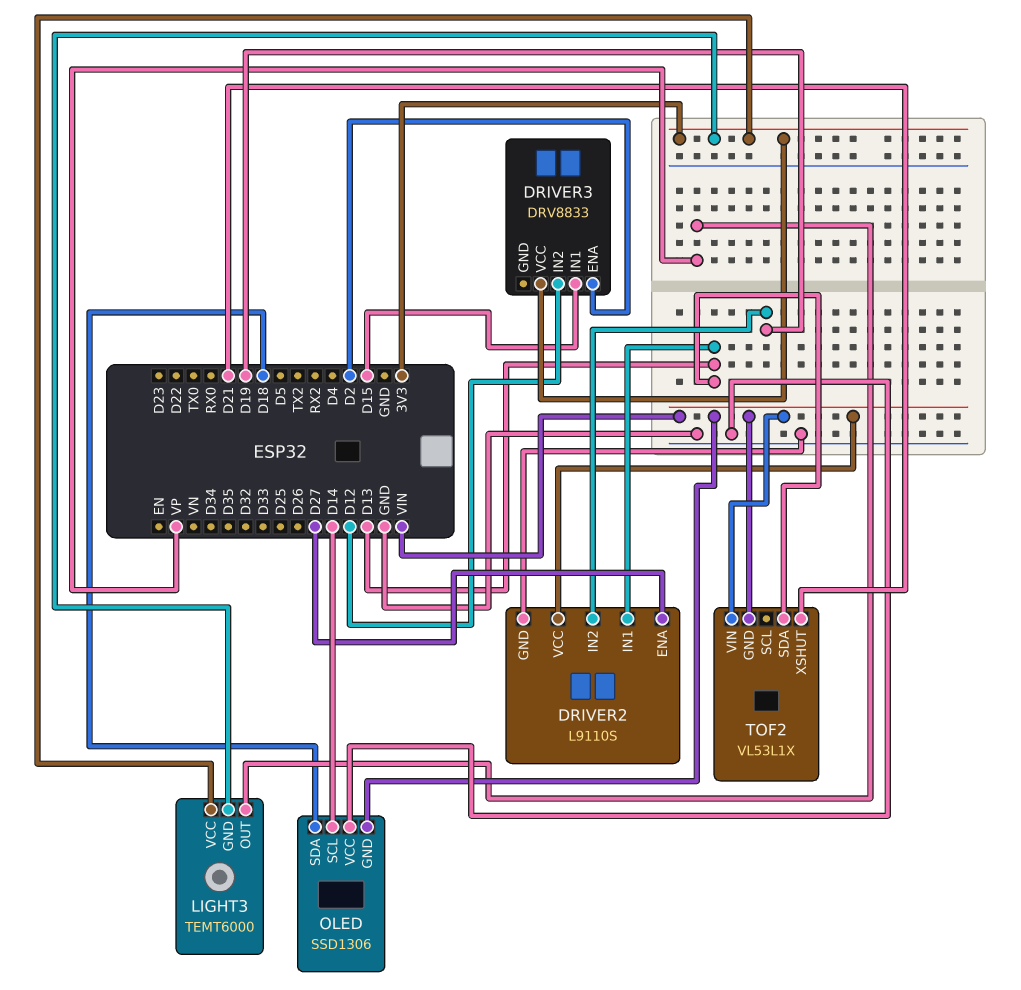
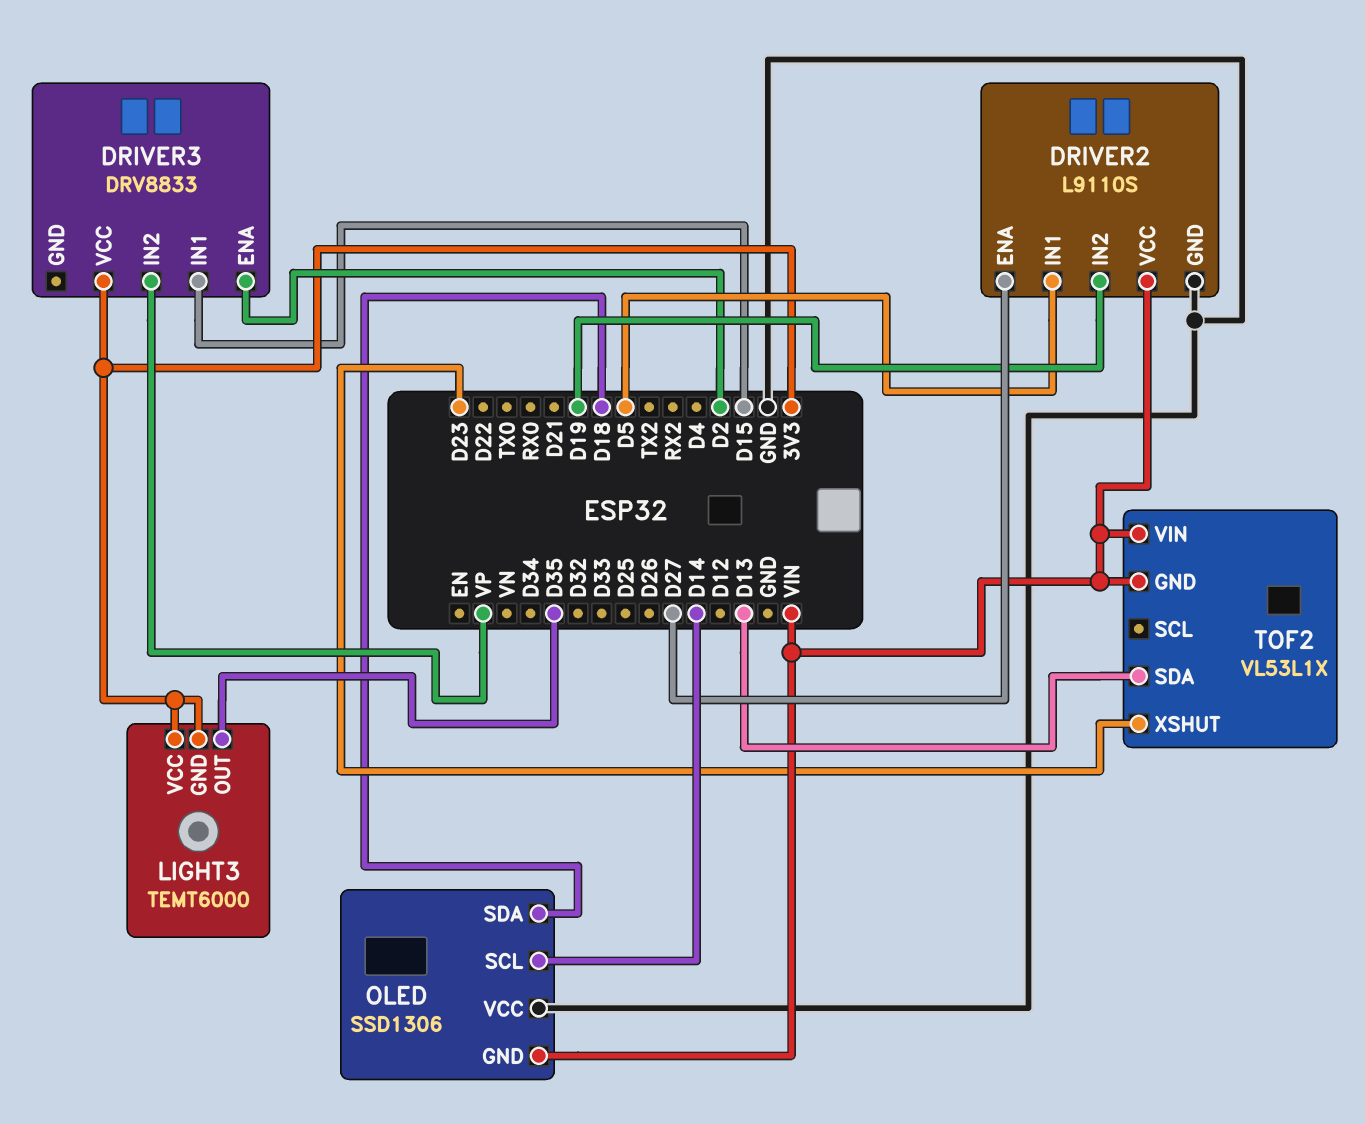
DRIVER2 pin IN1: D13 -> D5
DRIVER3 pin IN2: D12 -> VP
LIGHT3 pin OUT: VP -> D35
TOF2 pin XSHUT: D21 -> D23

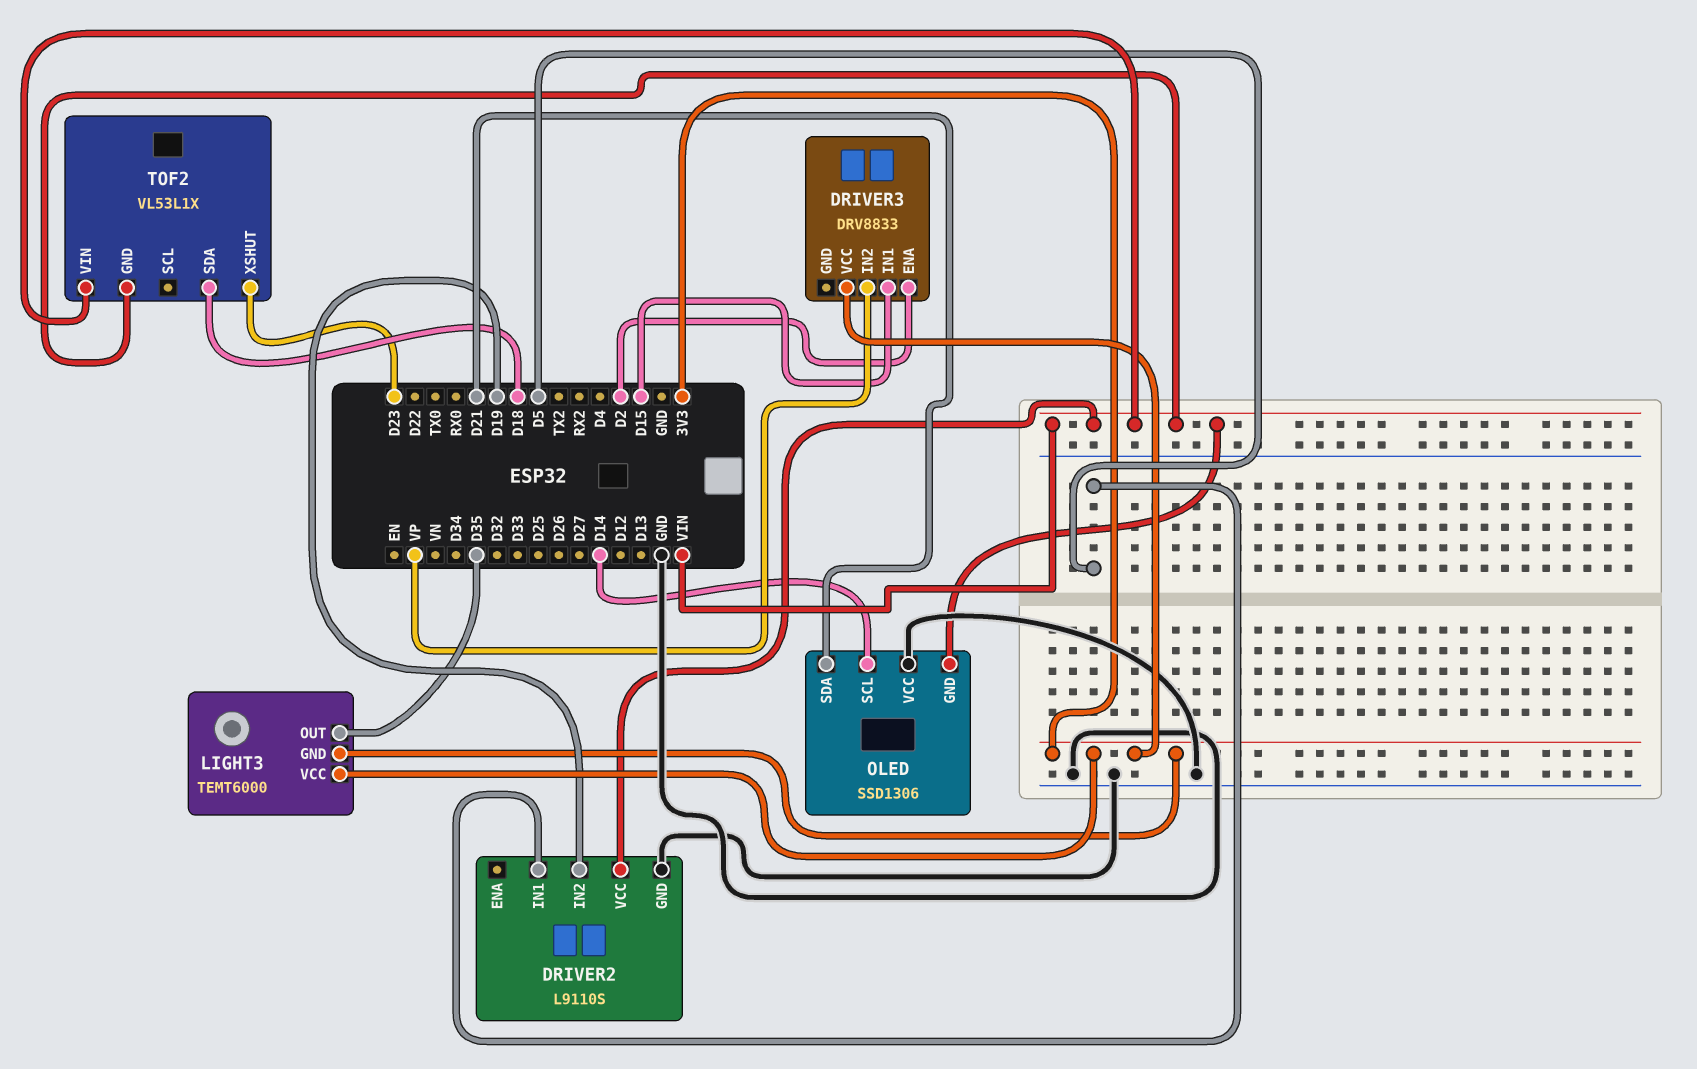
DRIVER2 pin ENA: D27 -> none
OLED pin SDA: D18 -> D21
TOF2 pin SDA: D13 -> D18

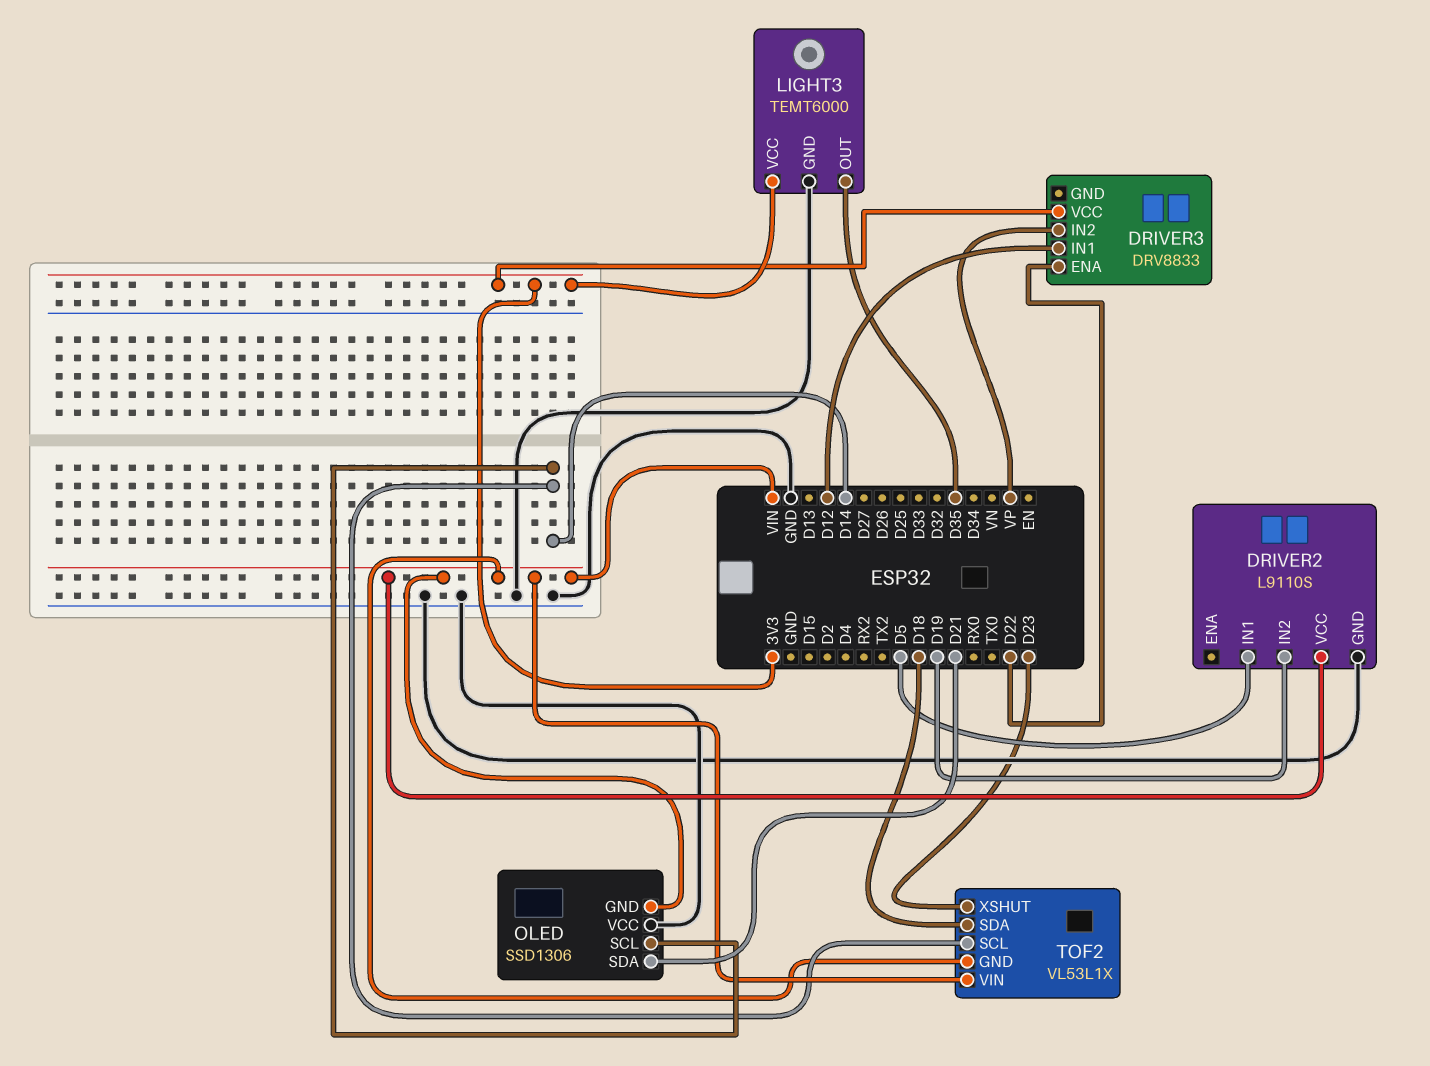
DRIVER3 pin ENA: D2 -> D22
DRIVER3 pin IN1: D15 -> D12
LIGHT3 pin GND: 3V3 -> GND
TOF2 pin SCL: none -> D14

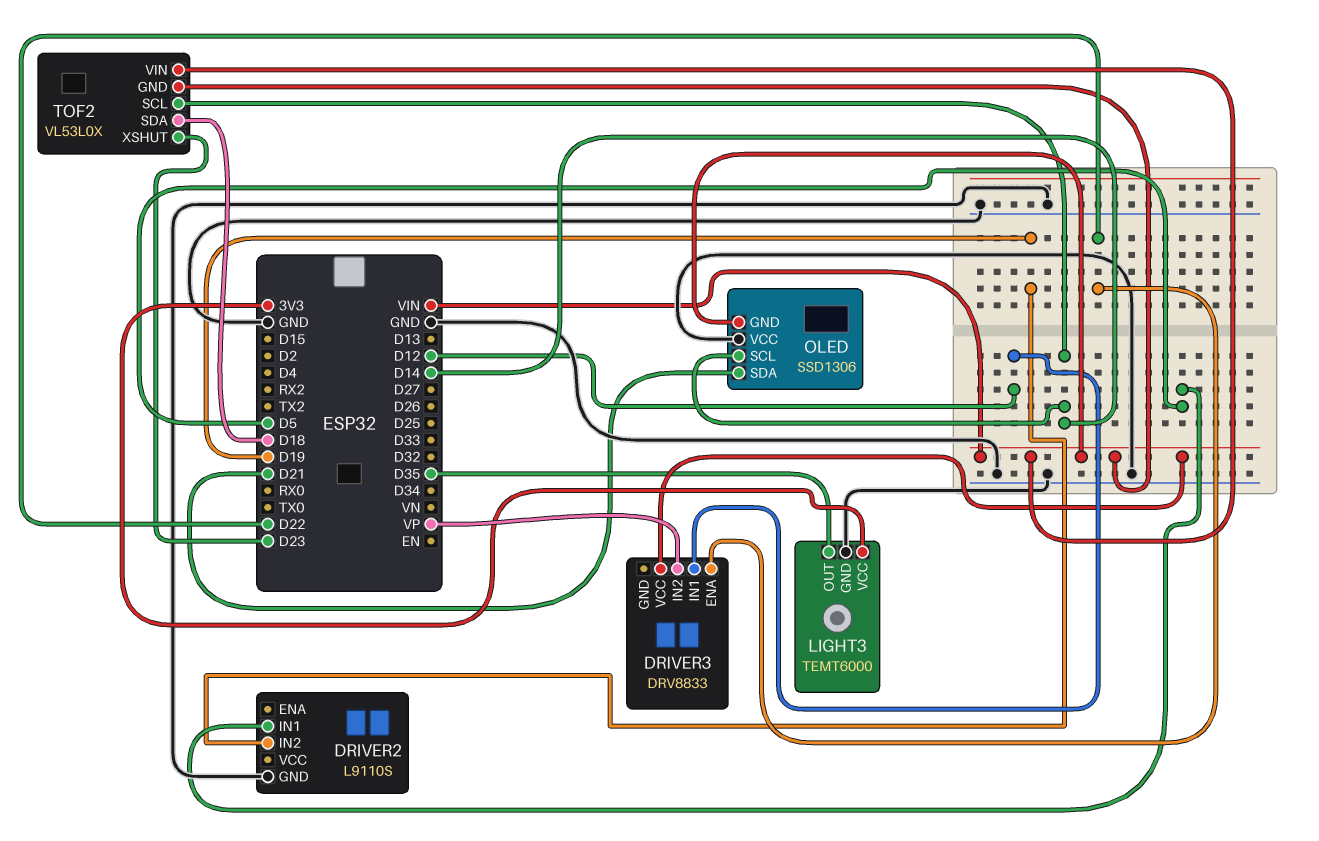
DRIVER2 pin VCC: VIN -> none
DRIVER3 pin VCC: 3V3 -> VIN
TOF2: VL53L1X -> VL53L0X

